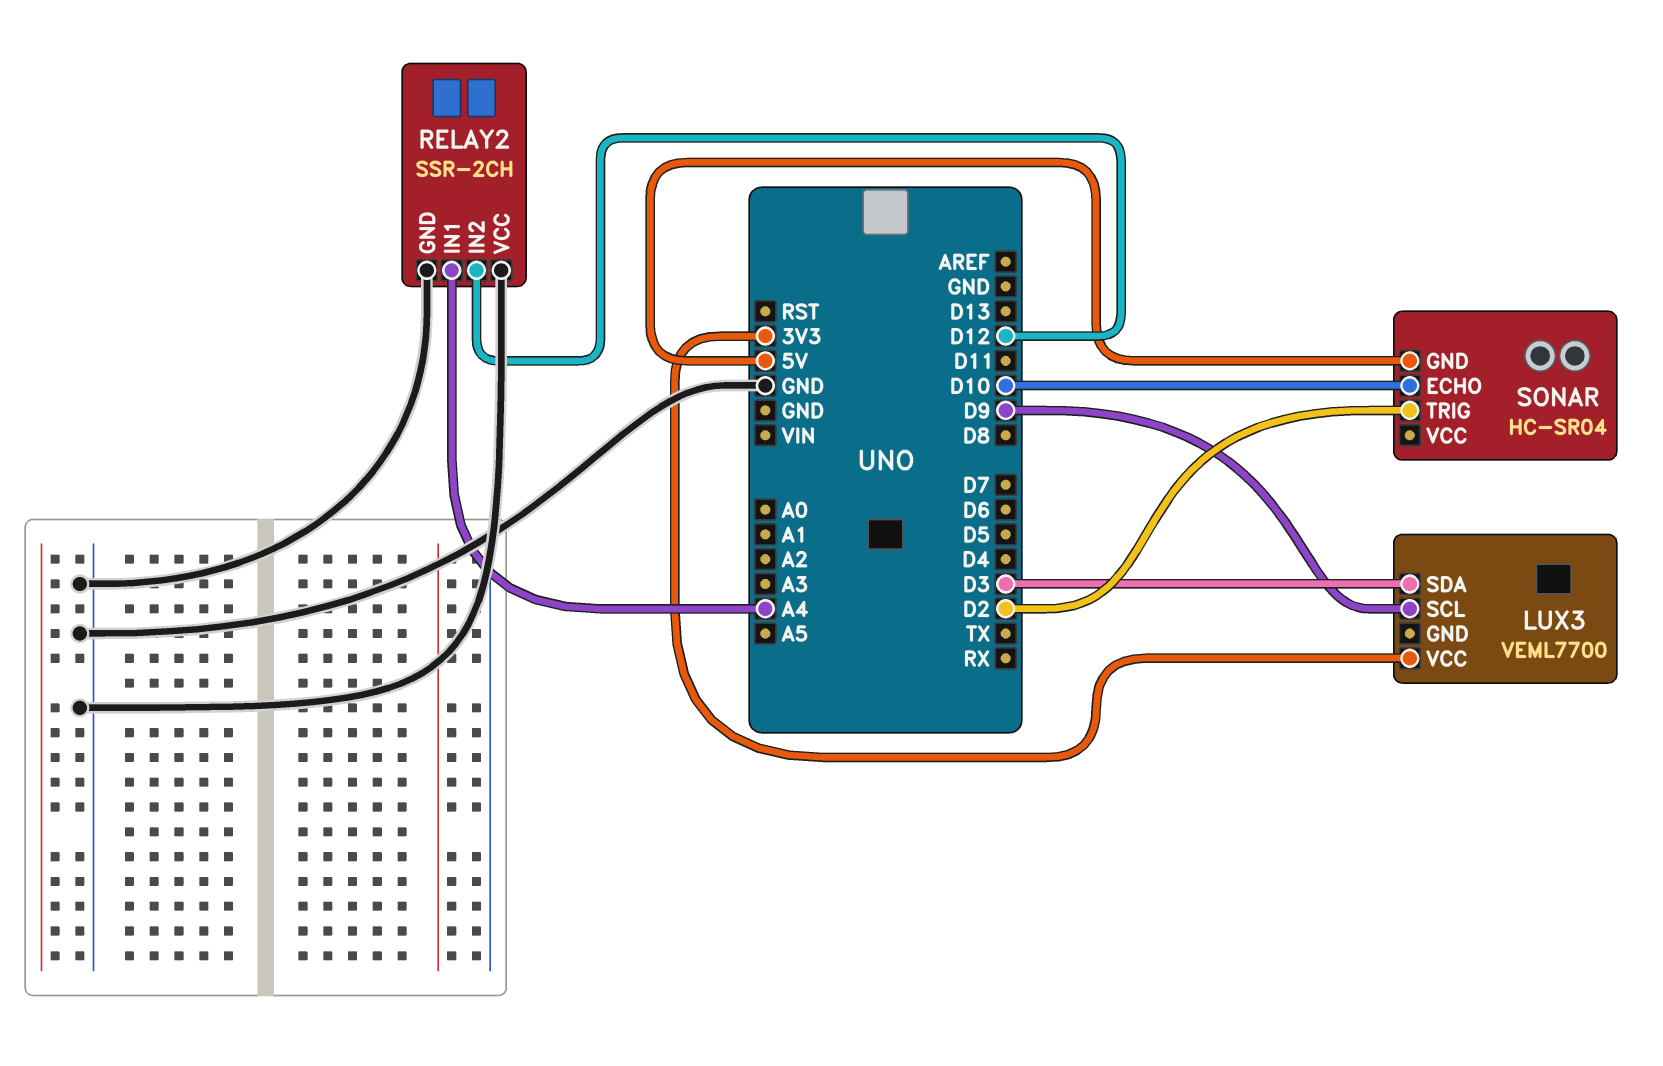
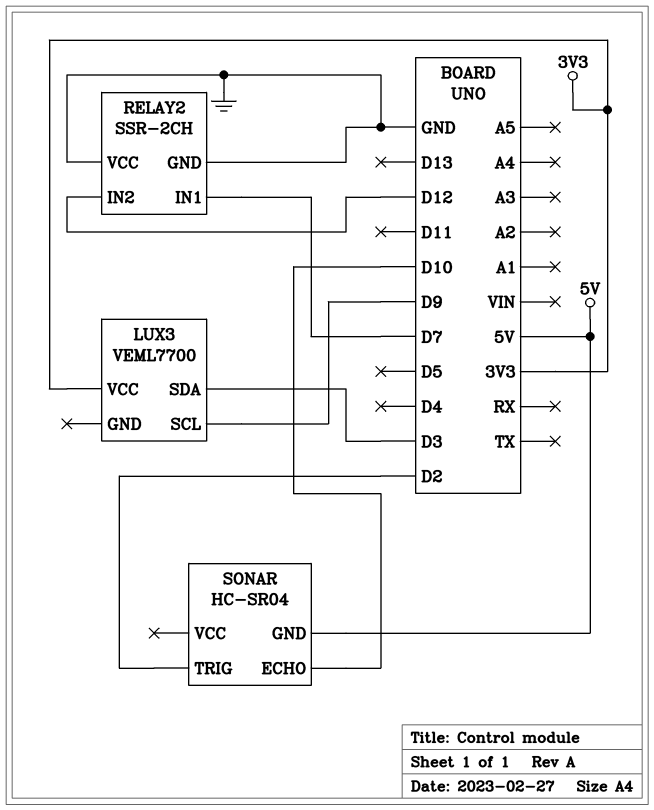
RELAY2 pin IN1: A4 -> D7

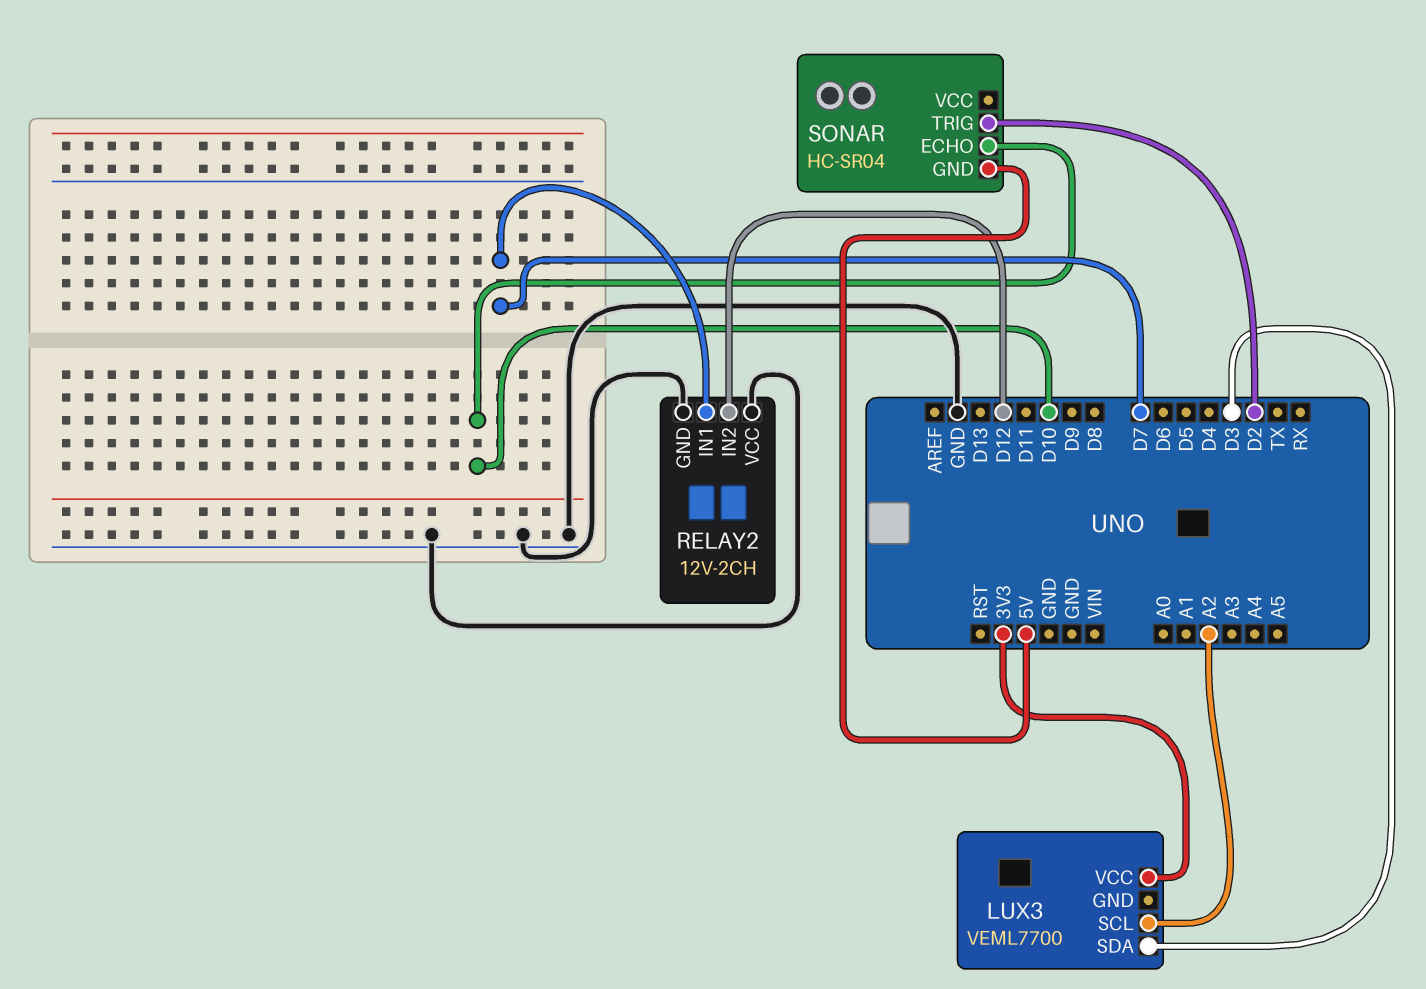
LUX3 pin SCL: D9 -> A2
RELAY2: SSR-2CH -> 12V-2CH

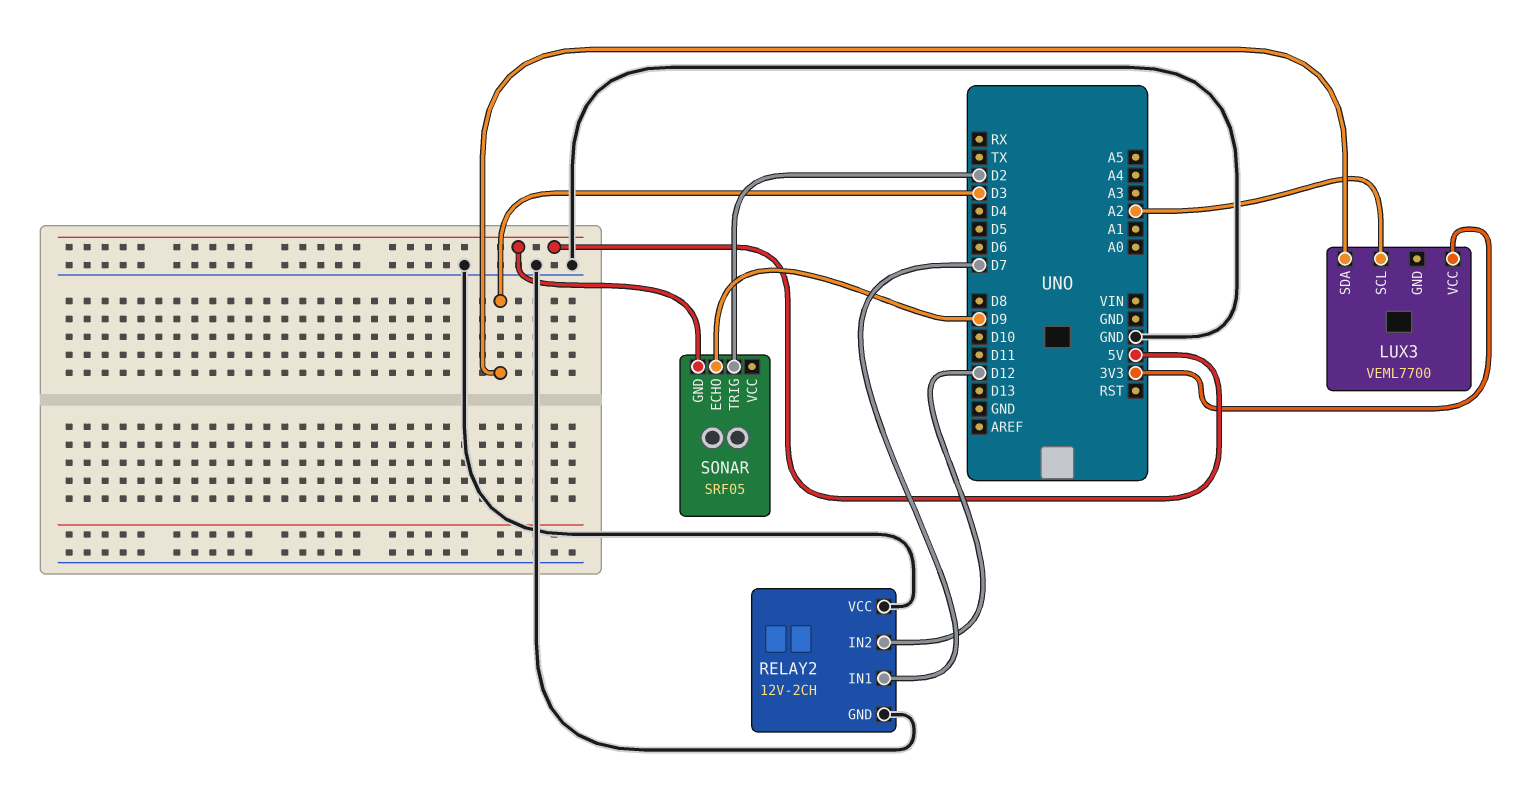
SONAR: HC-SR04 -> SRF05
SONAR pin ECHO: D10 -> D9

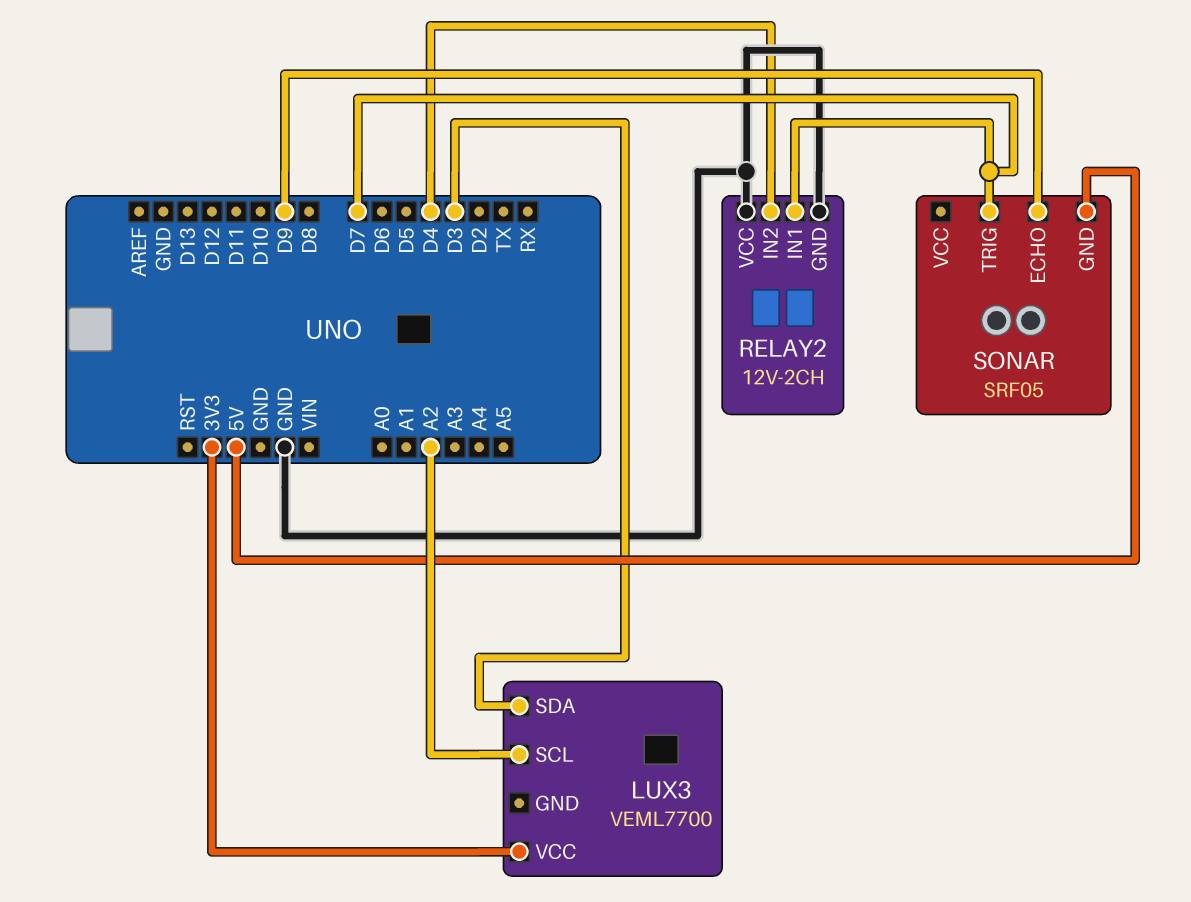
RELAY2 pin IN2: D12 -> D4
SONAR pin TRIG: D2 -> D7

